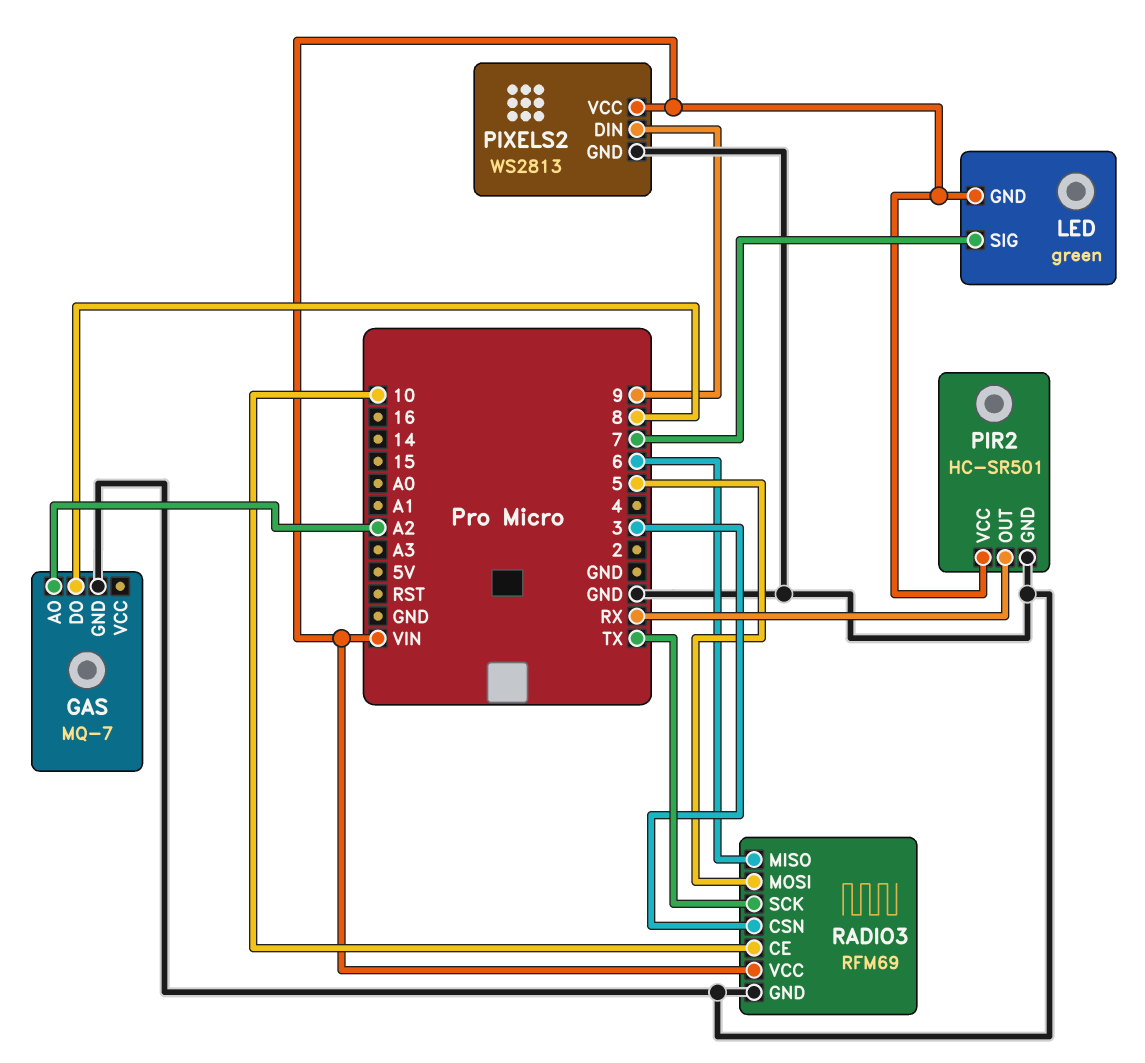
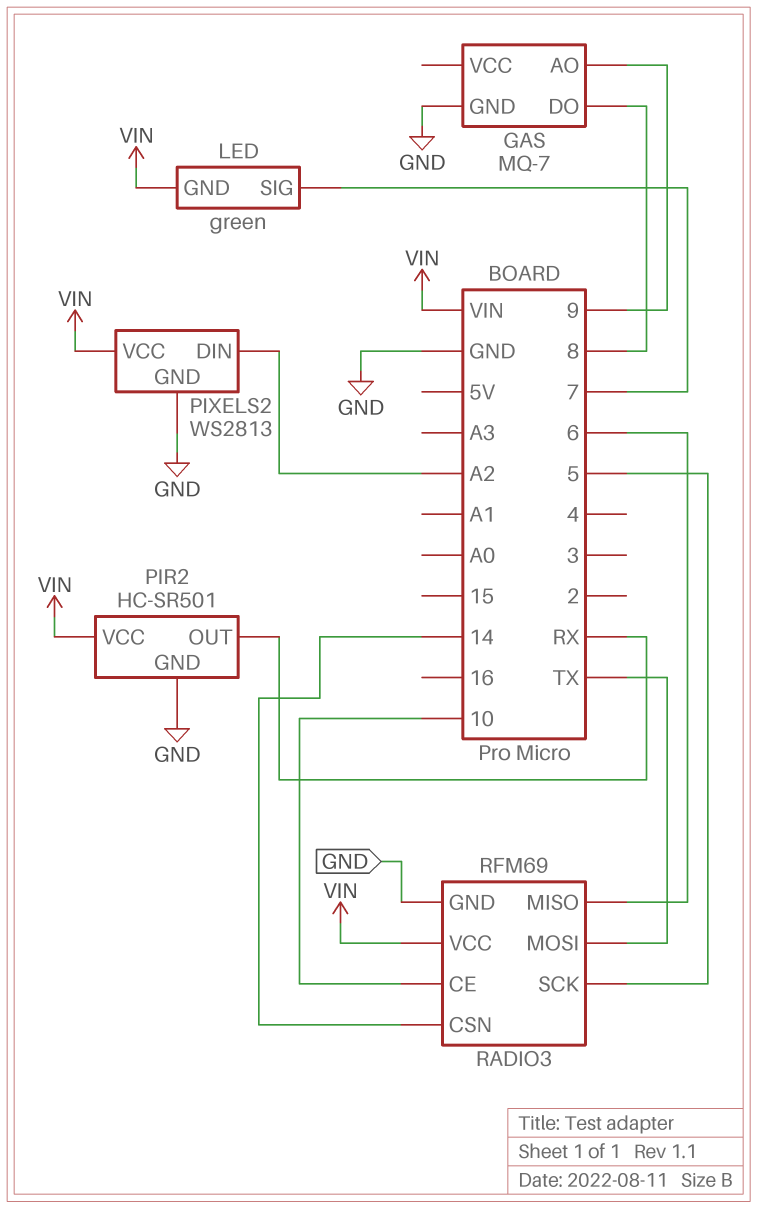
GAS pin AO: A2 -> 9
PIXELS2 pin DIN: 9 -> A2
RADIO3 pin CSN: 3 -> 14
RADIO3 pin MOSI: 5 -> TX
RADIO3 pin SCK: TX -> 5

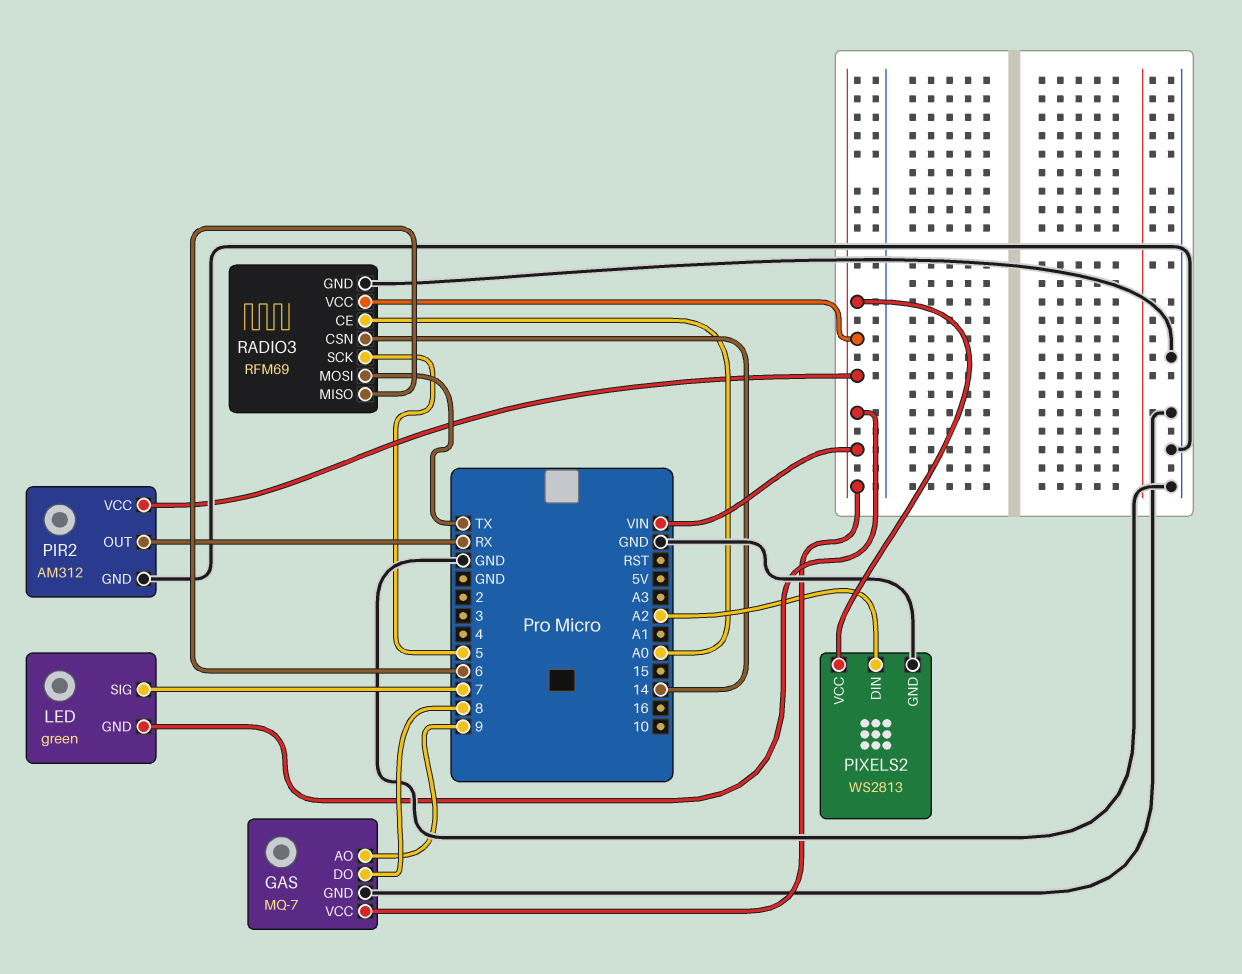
GAS pin VCC: none -> VIN
PIR2: HC-SR501 -> AM312
RADIO3 pin CE: 10 -> A0

